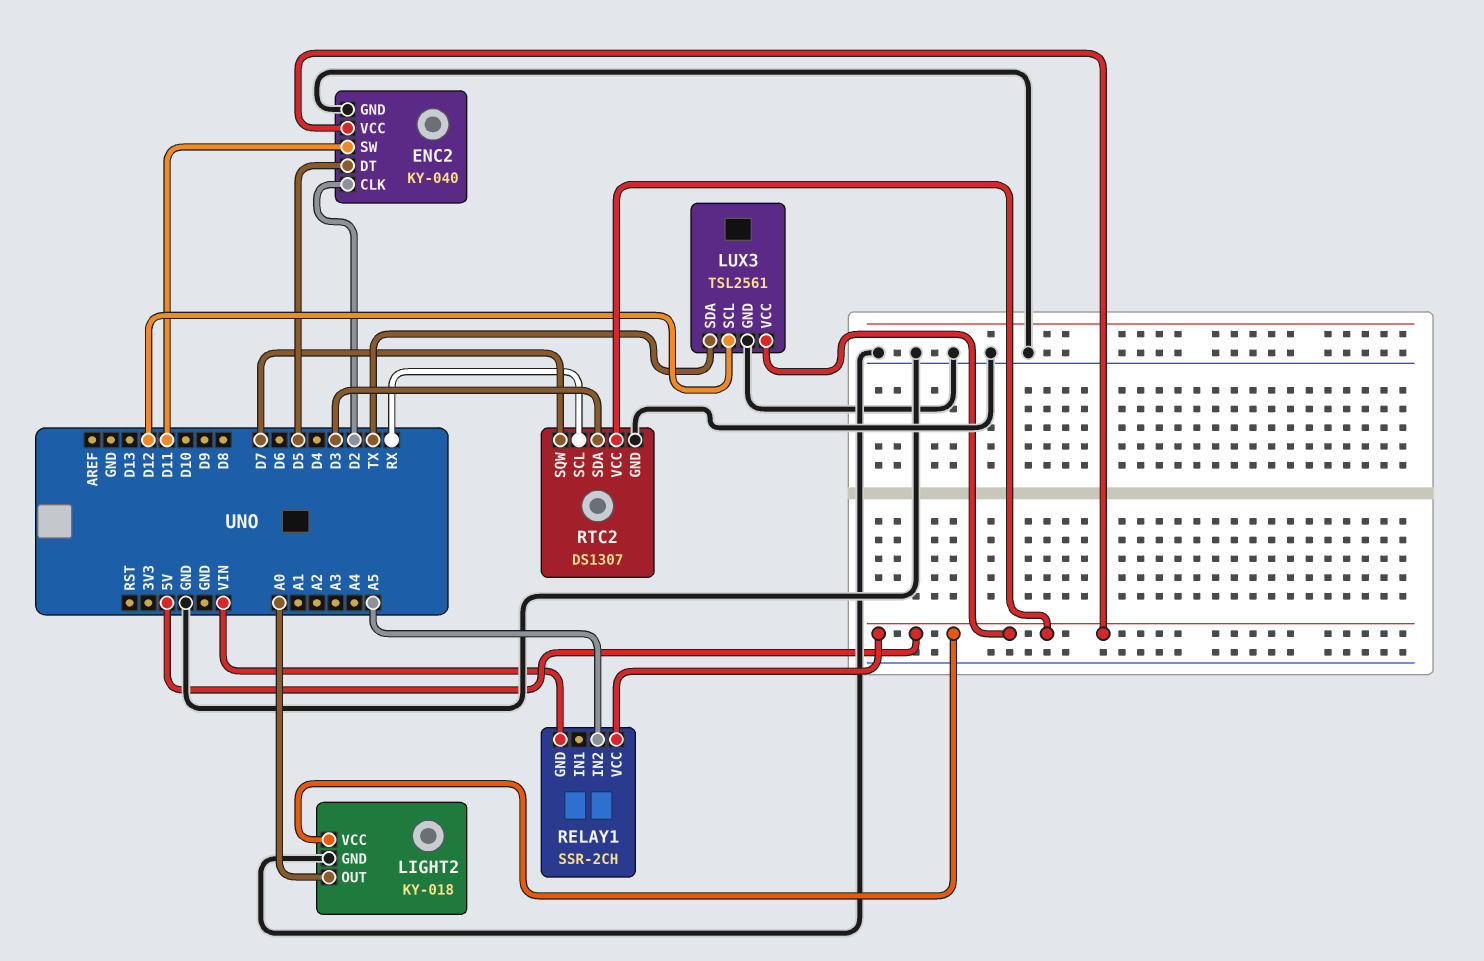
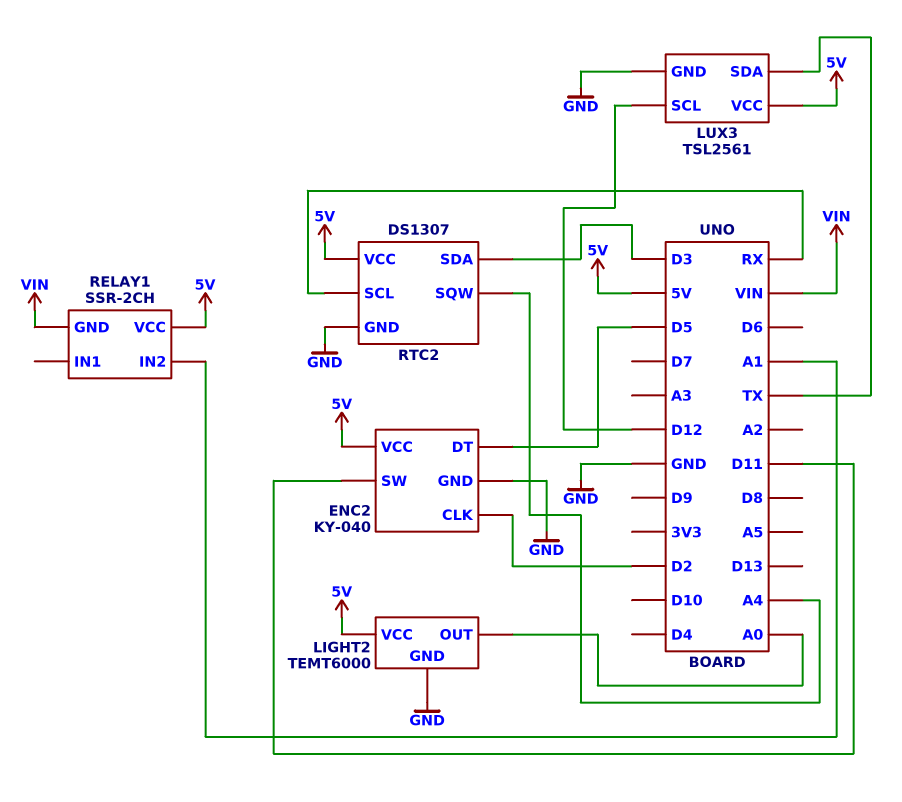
LIGHT2: KY-018 -> TEMT6000
RELAY1 pin IN2: A5 -> A1
RTC2 pin SQW: D7 -> A4

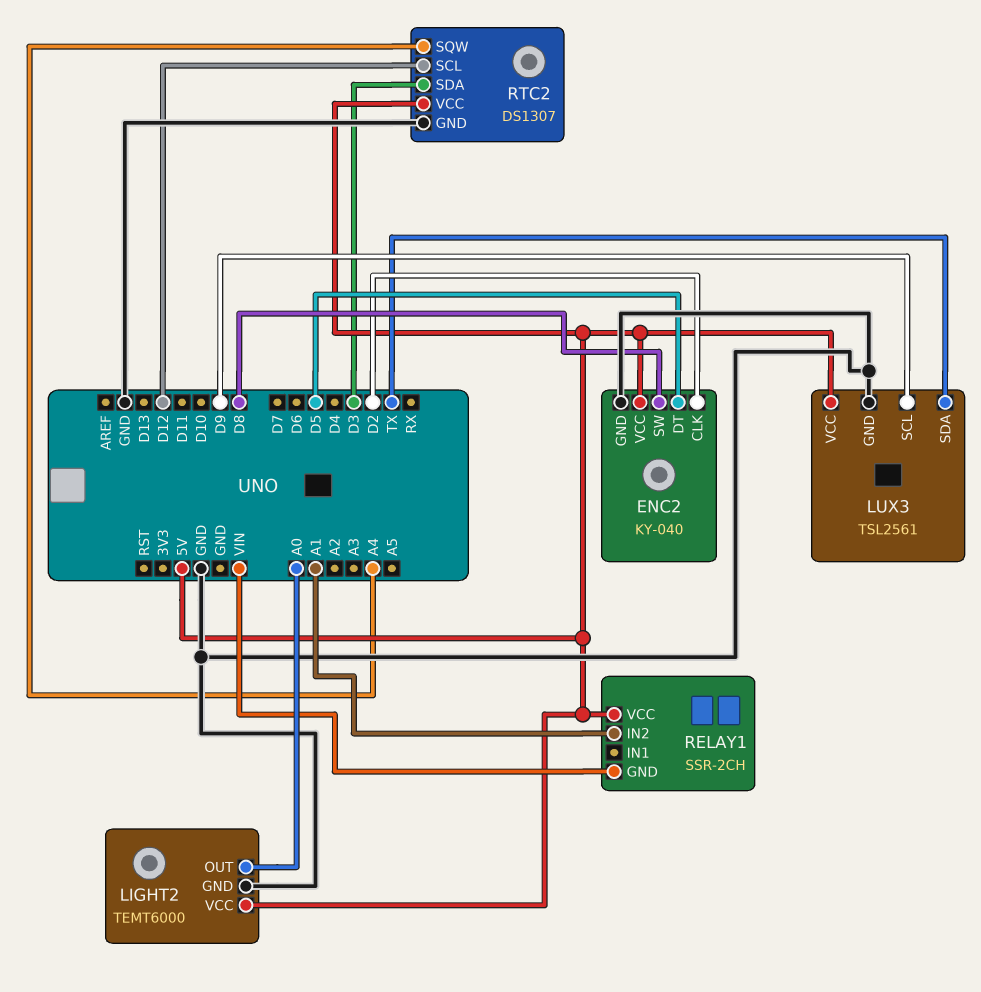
ENC2 pin SW: D11 -> D8
LUX3 pin SCL: D12 -> D9
RTC2 pin SCL: RX -> D12

